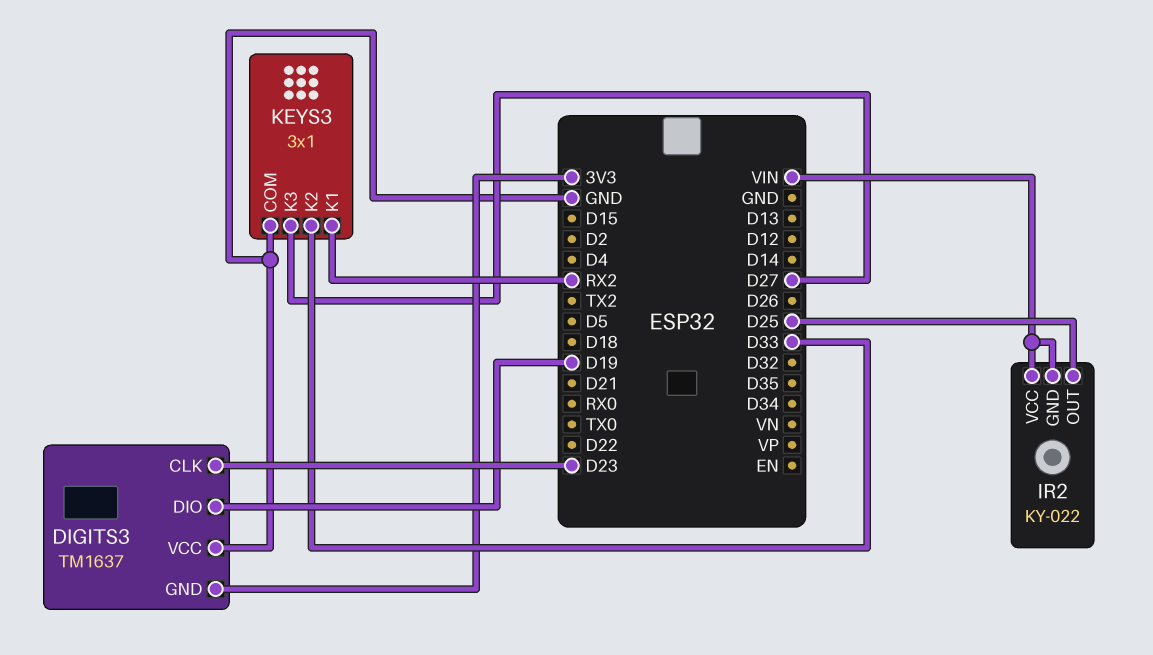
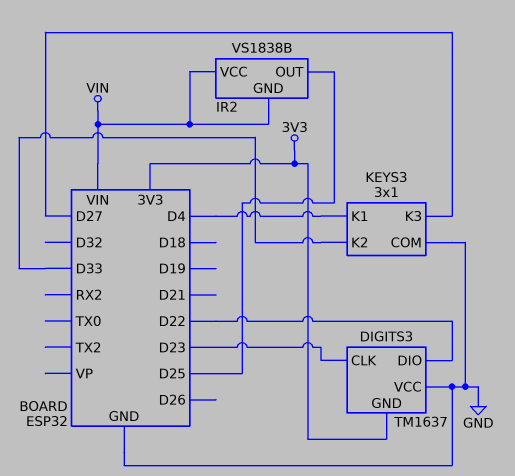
DIGITS3 pin DIO: D19 -> D22
IR2: KY-022 -> VS1838B
KEYS3 pin K1: RX2 -> D4

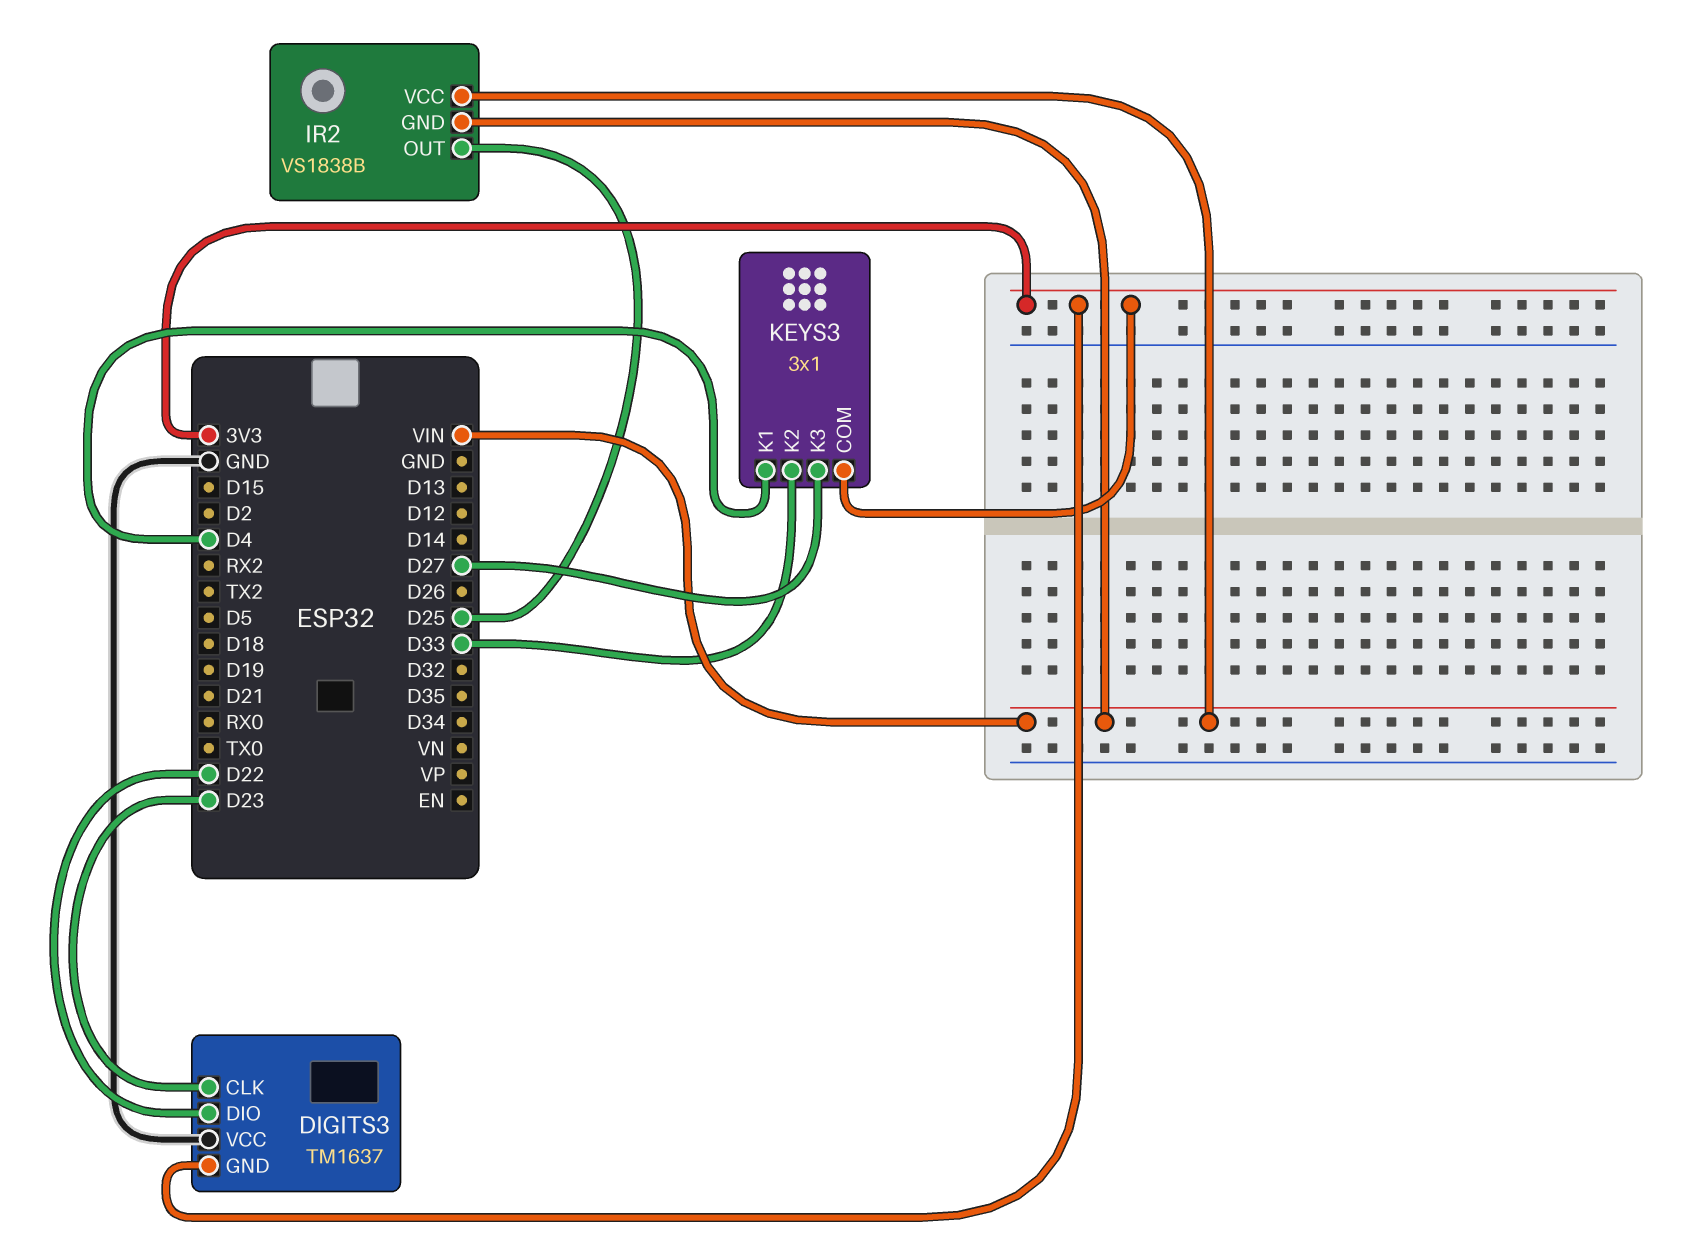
KEYS3 pin COM: GND -> 3V3

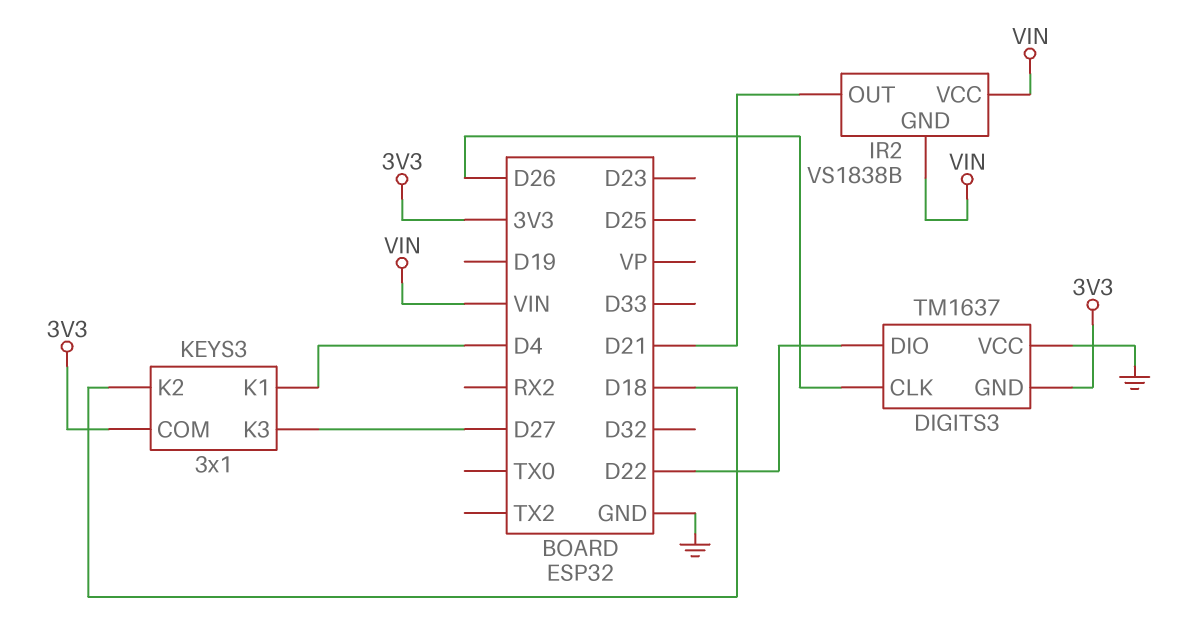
DIGITS3 pin CLK: D23 -> D26
IR2 pin OUT: D25 -> D21
KEYS3 pin K2: D33 -> D18

